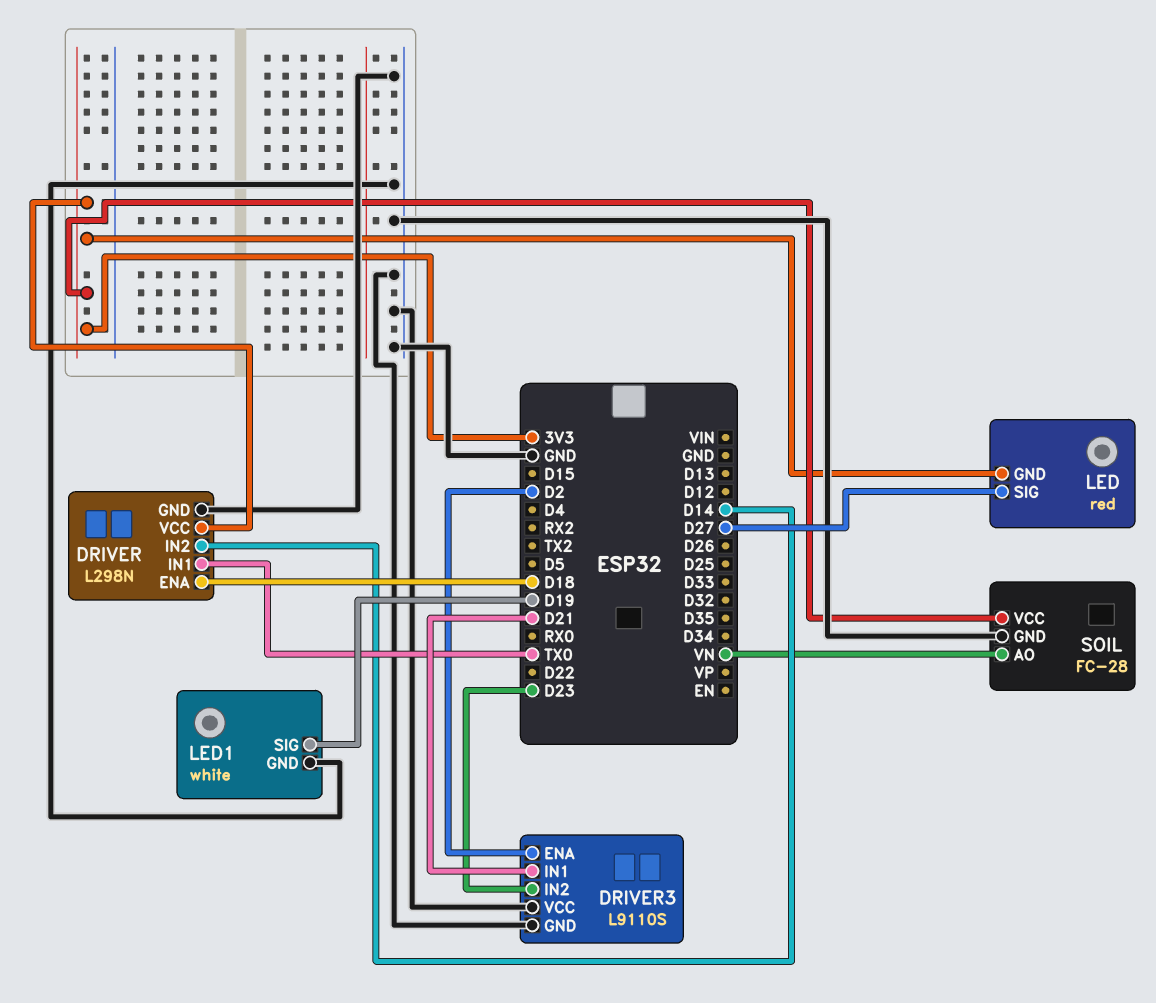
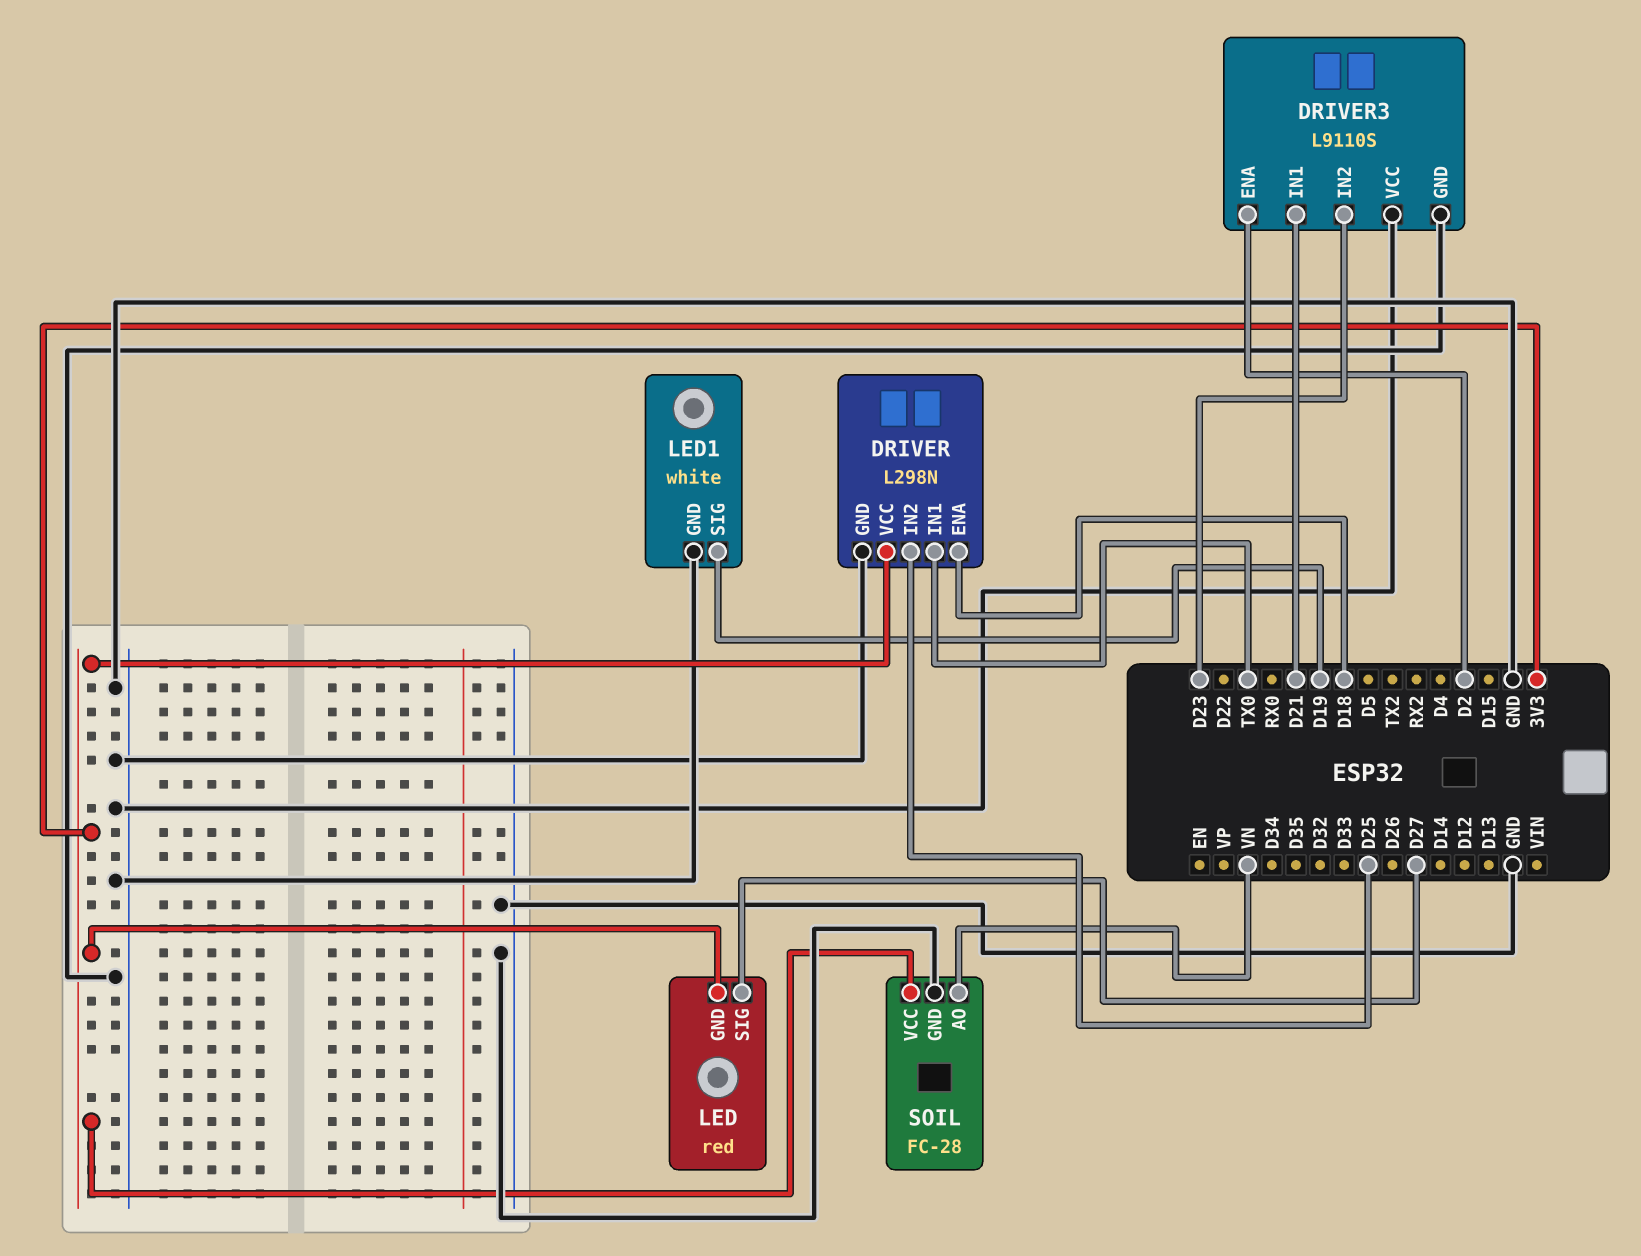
DRIVER pin IN2: D14 -> D25

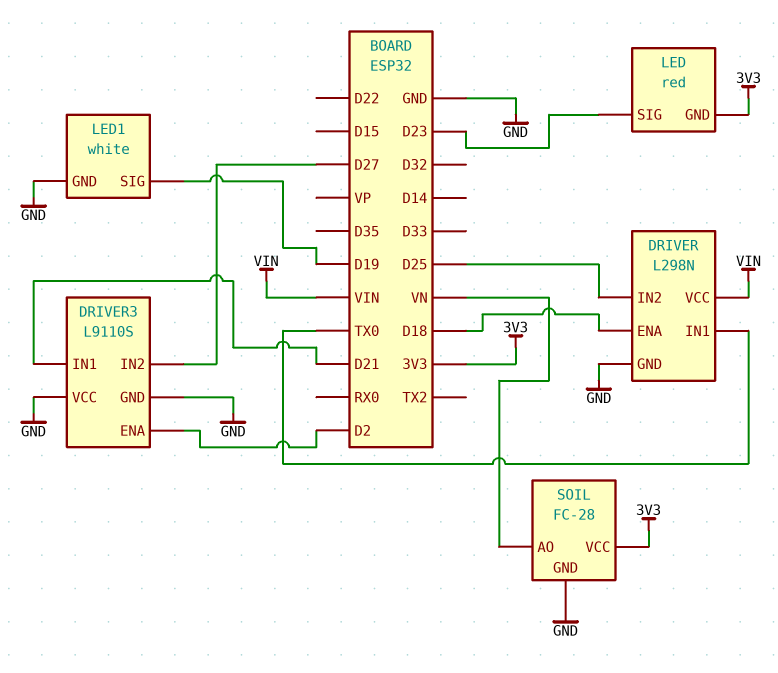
DRIVER pin VCC: 3V3 -> VIN
DRIVER3 pin IN2: D23 -> D27
LED pin SIG: D27 -> D23

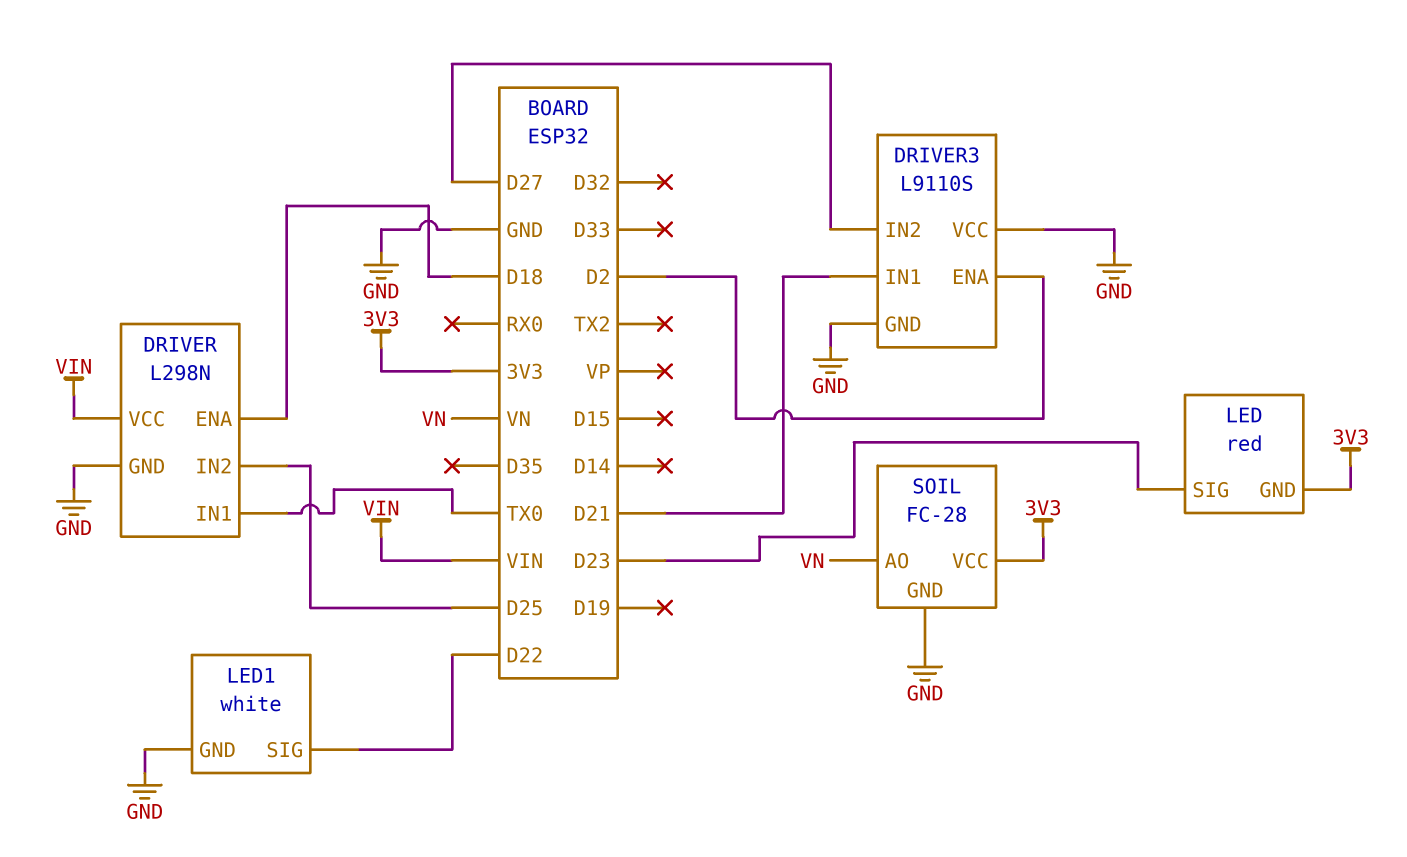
LED1 pin SIG: D19 -> D22

